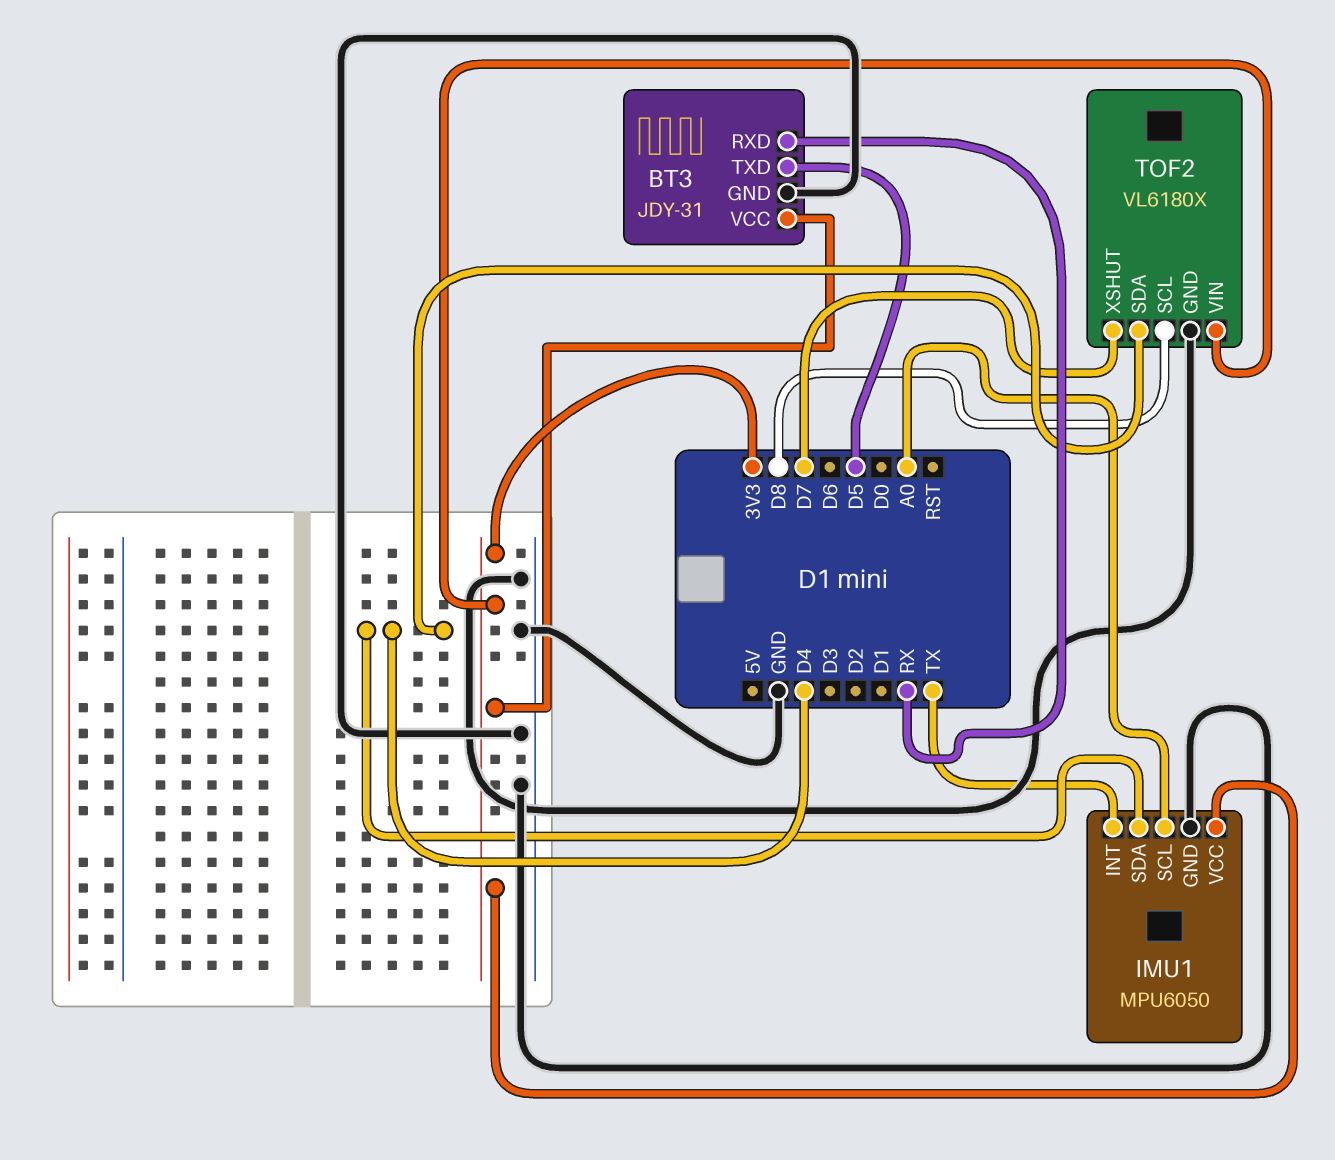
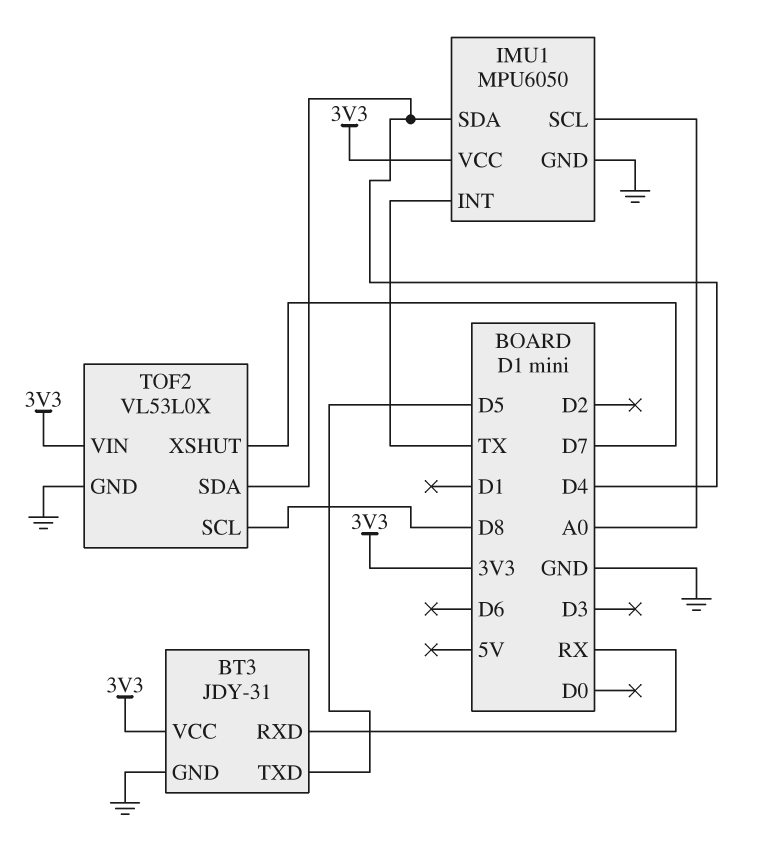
TOF2: VL6180X -> VL53L0X

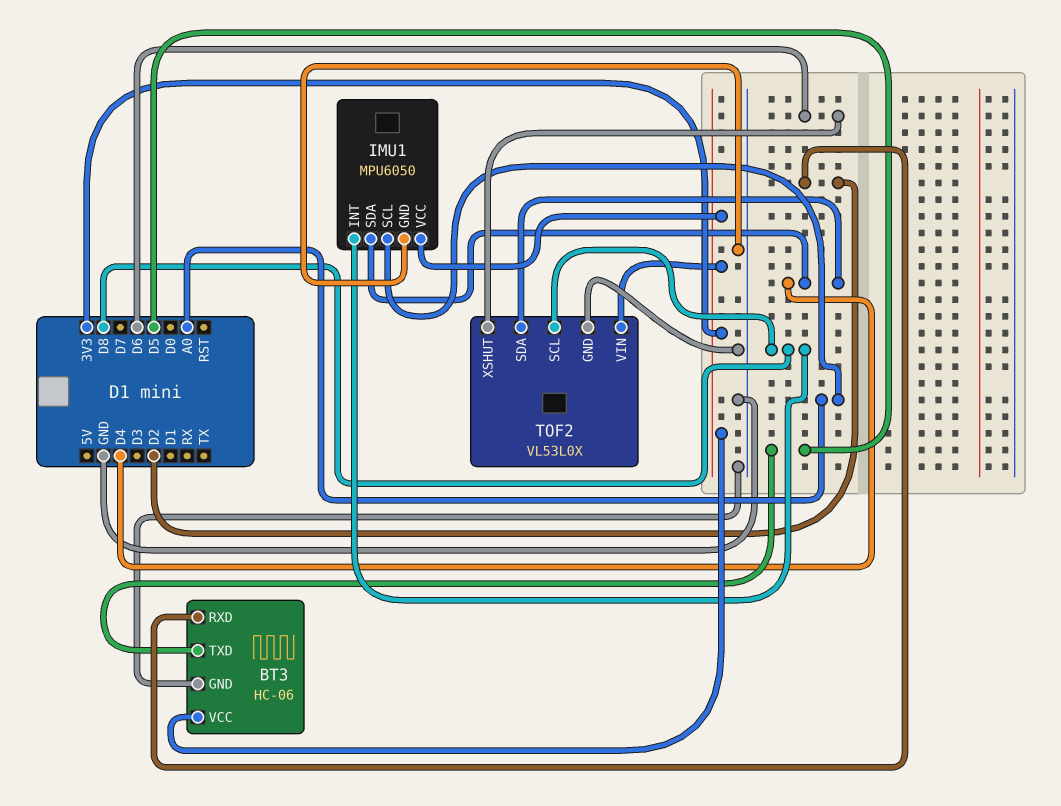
BT3: JDY-31 -> HC-06
BT3 pin RXD: RX -> D2
IMU1 pin INT: TX -> D8
TOF2 pin XSHUT: D7 -> D6

